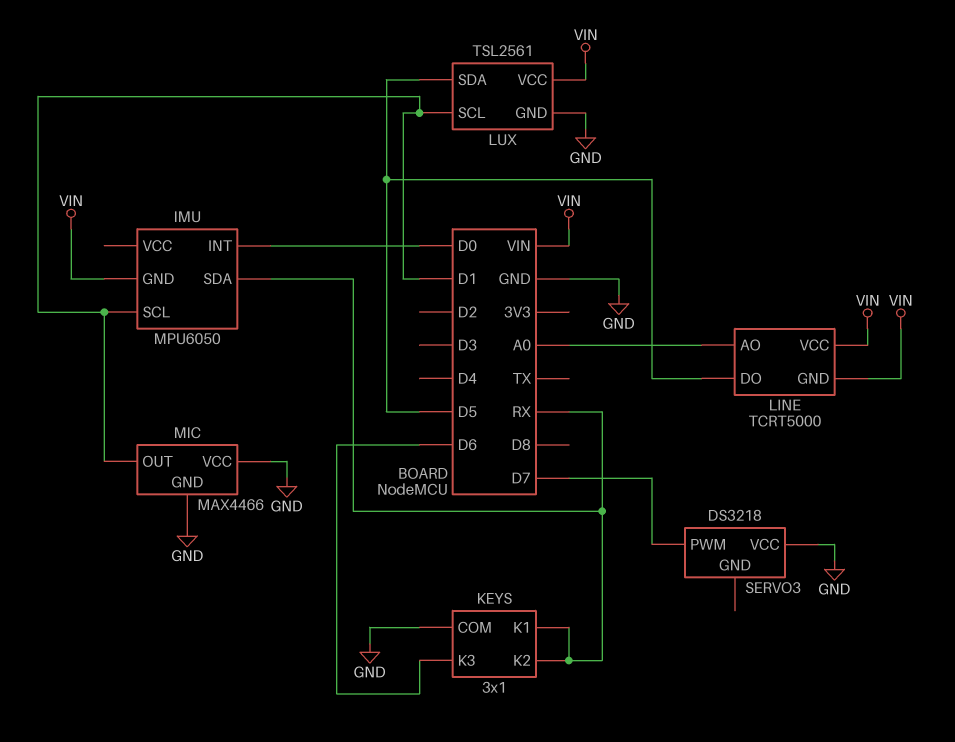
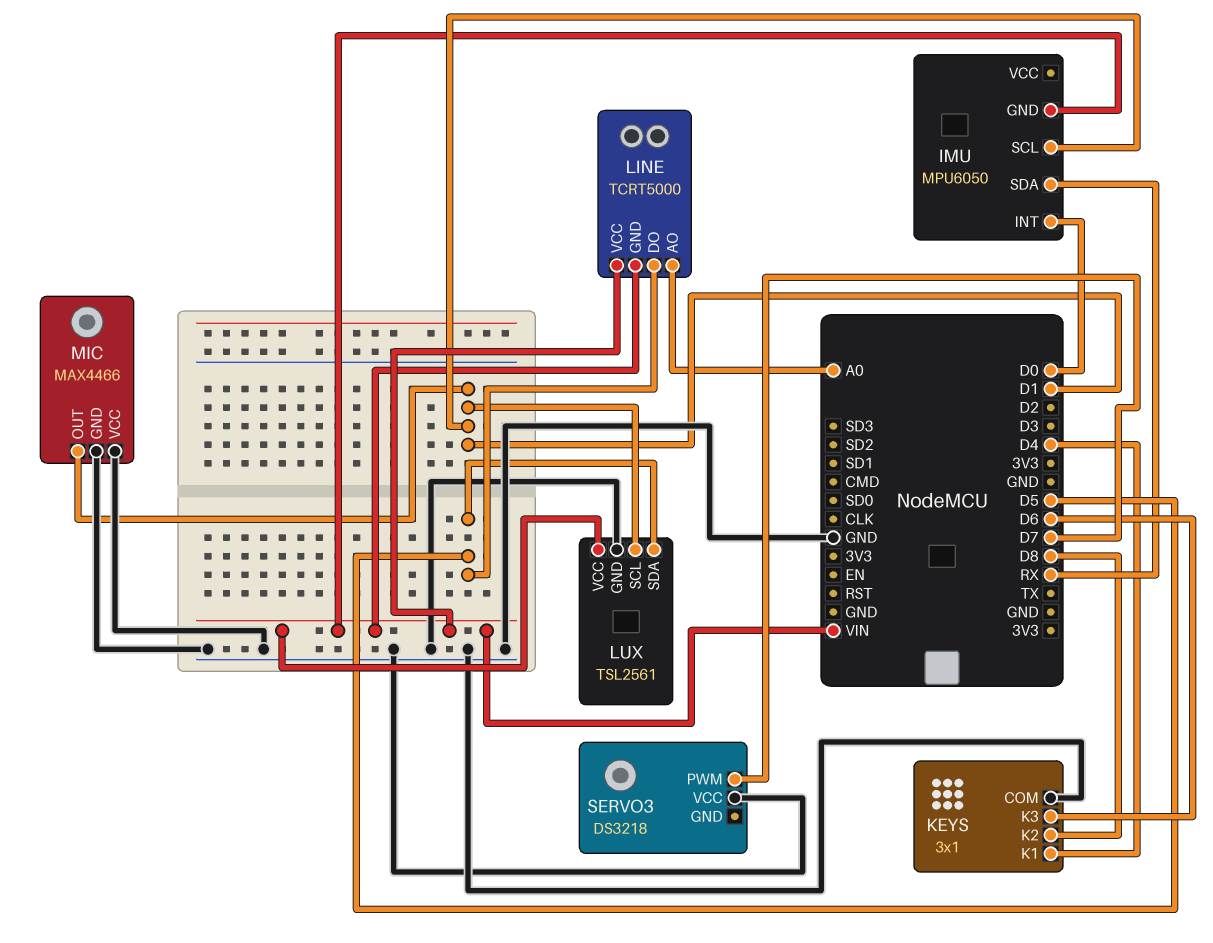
KEYS pin K1: RX -> D4
KEYS pin K2: RX -> D8

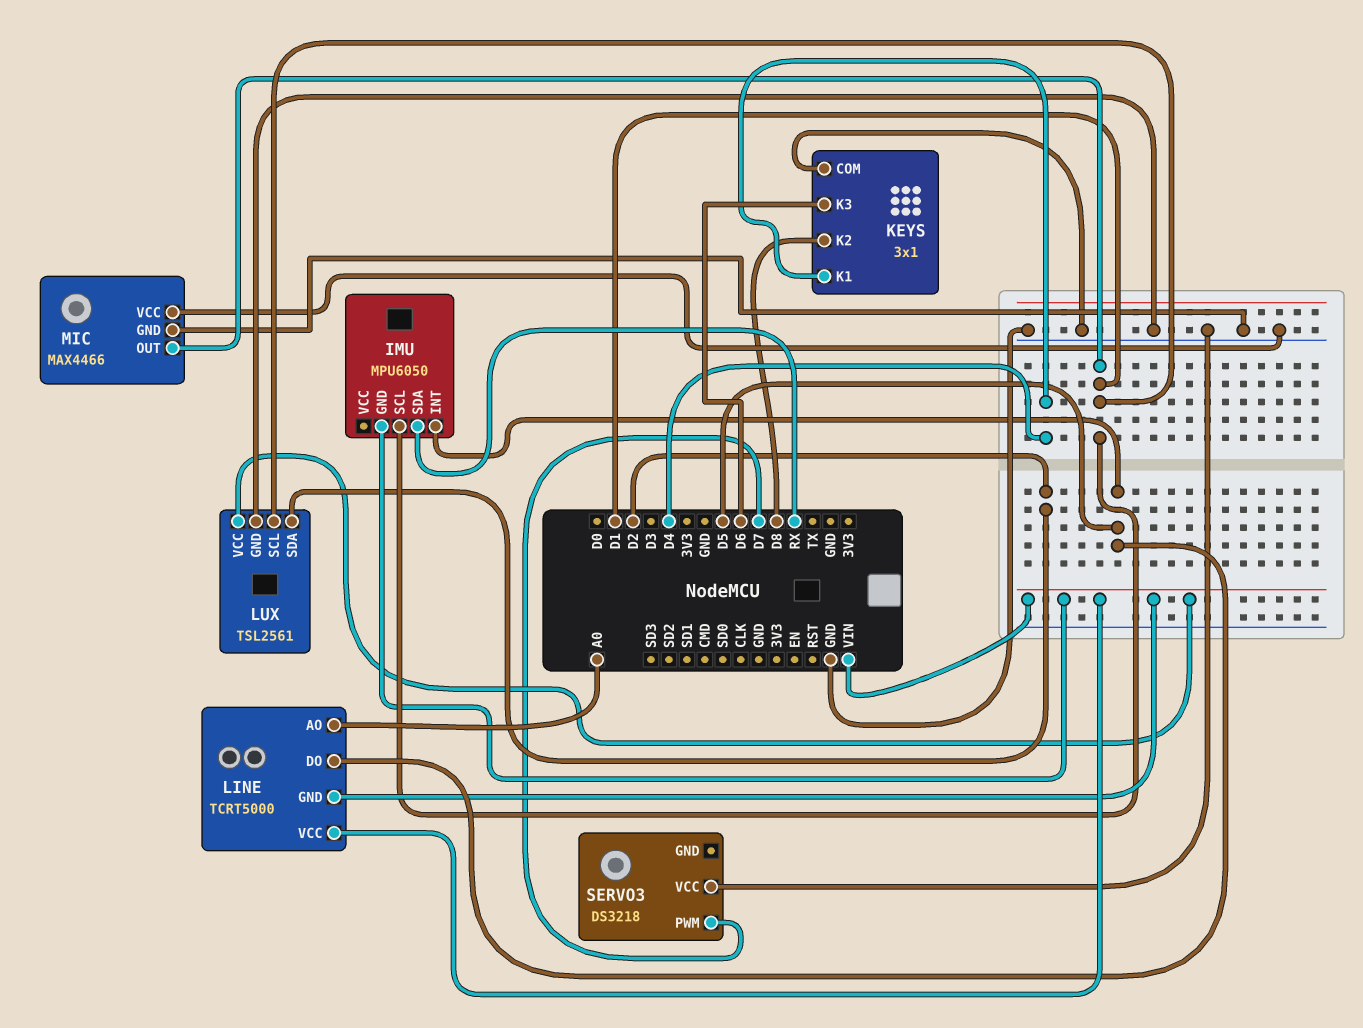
IMU pin INT: D0 -> D5
LUX pin SDA: D5 -> D2

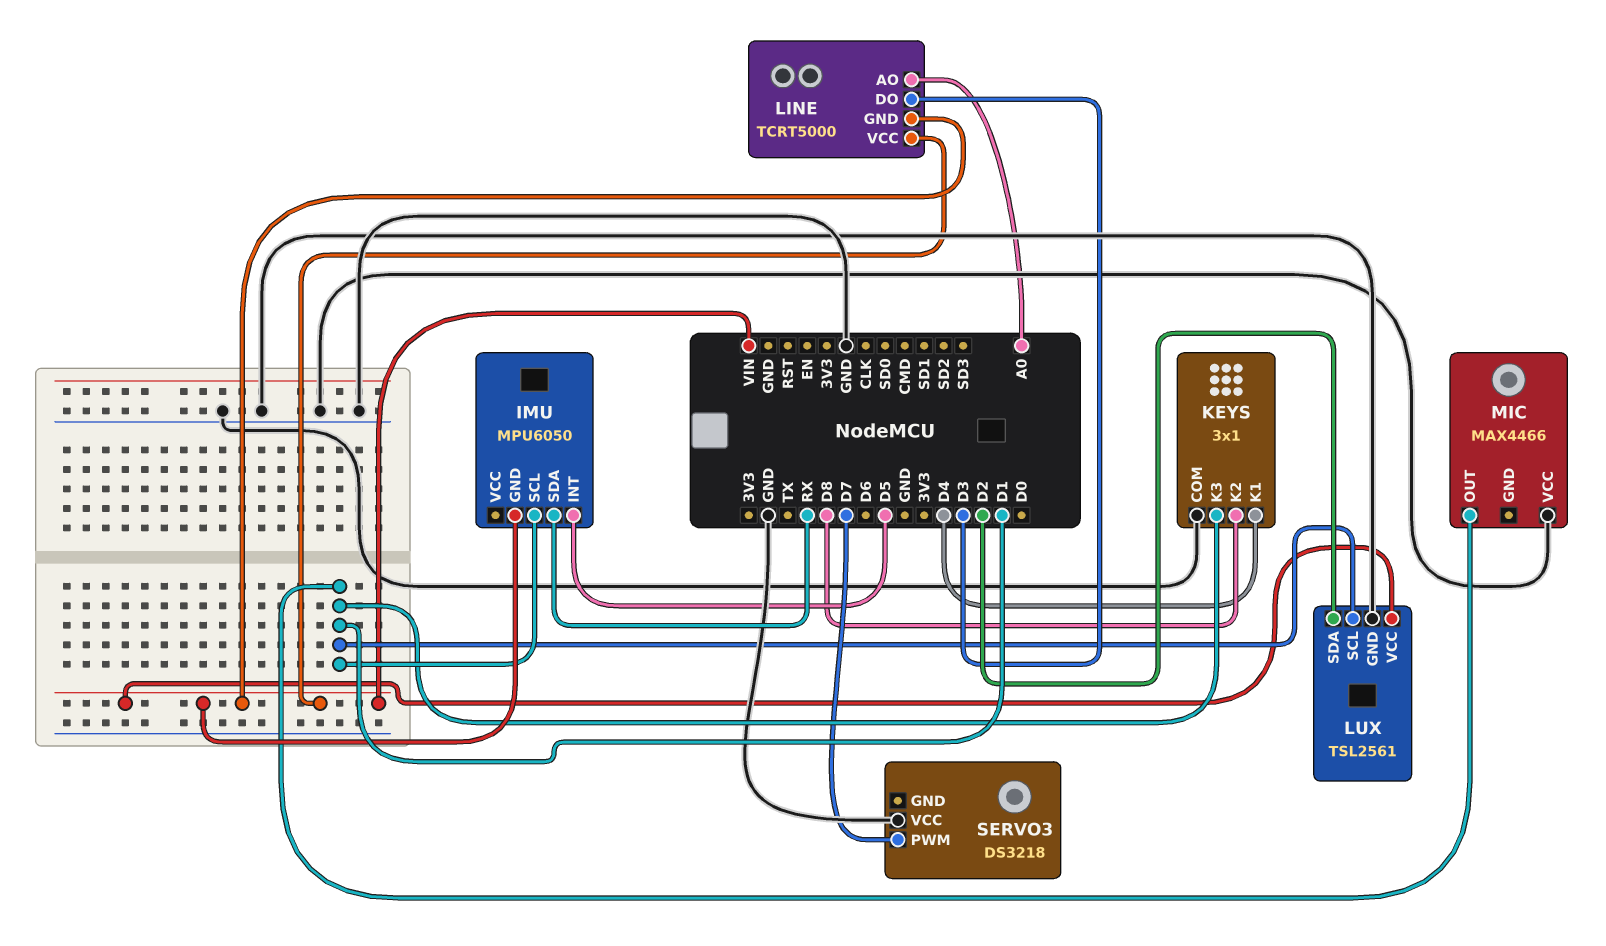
KEYS pin K3: D6 -> D1
LINE pin DO: D5 -> D3
MIC pin GND: GND -> none

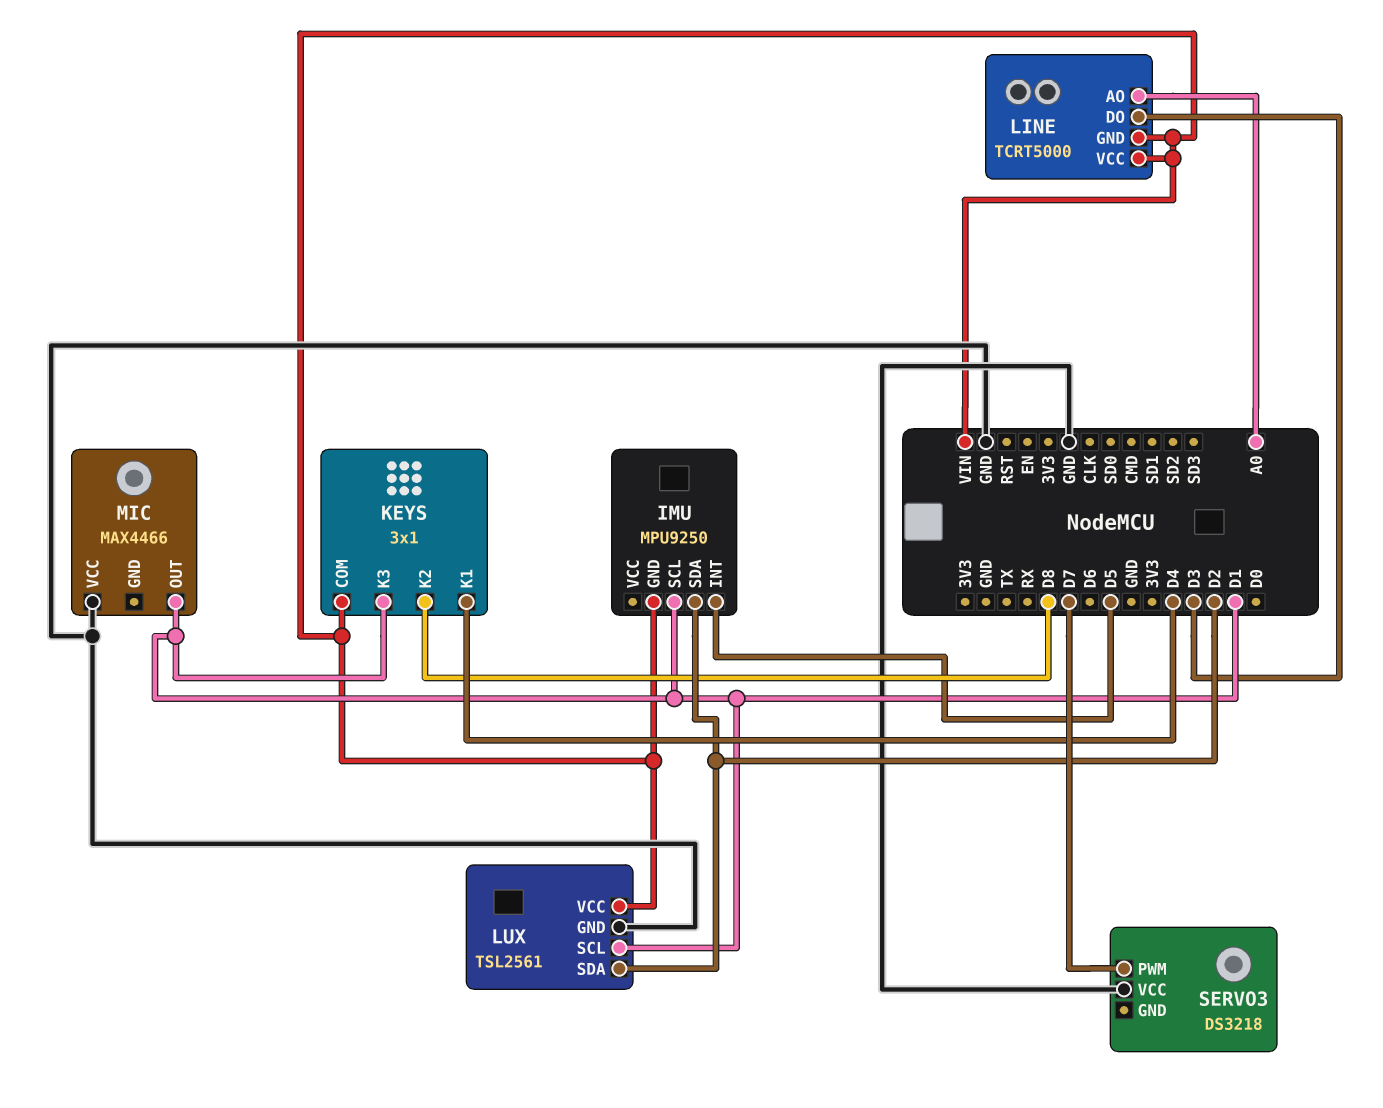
IMU: MPU6050 -> MPU9250
IMU pin SDA: RX -> D2
KEYS pin COM: GND -> VIN

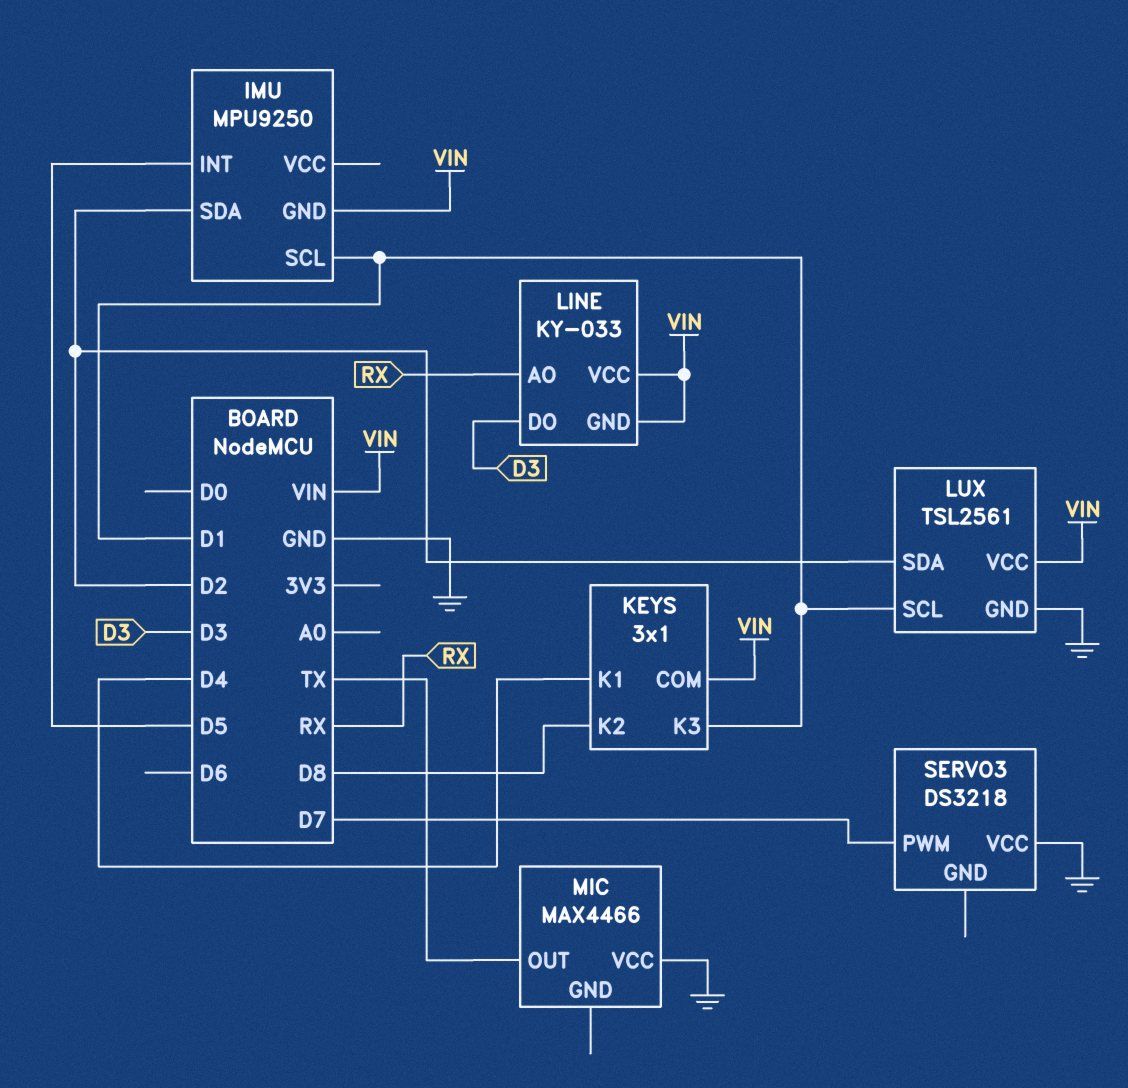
LINE: TCRT5000 -> KY-033
LINE pin AO: A0 -> RX
MIC pin OUT: D1 -> TX

